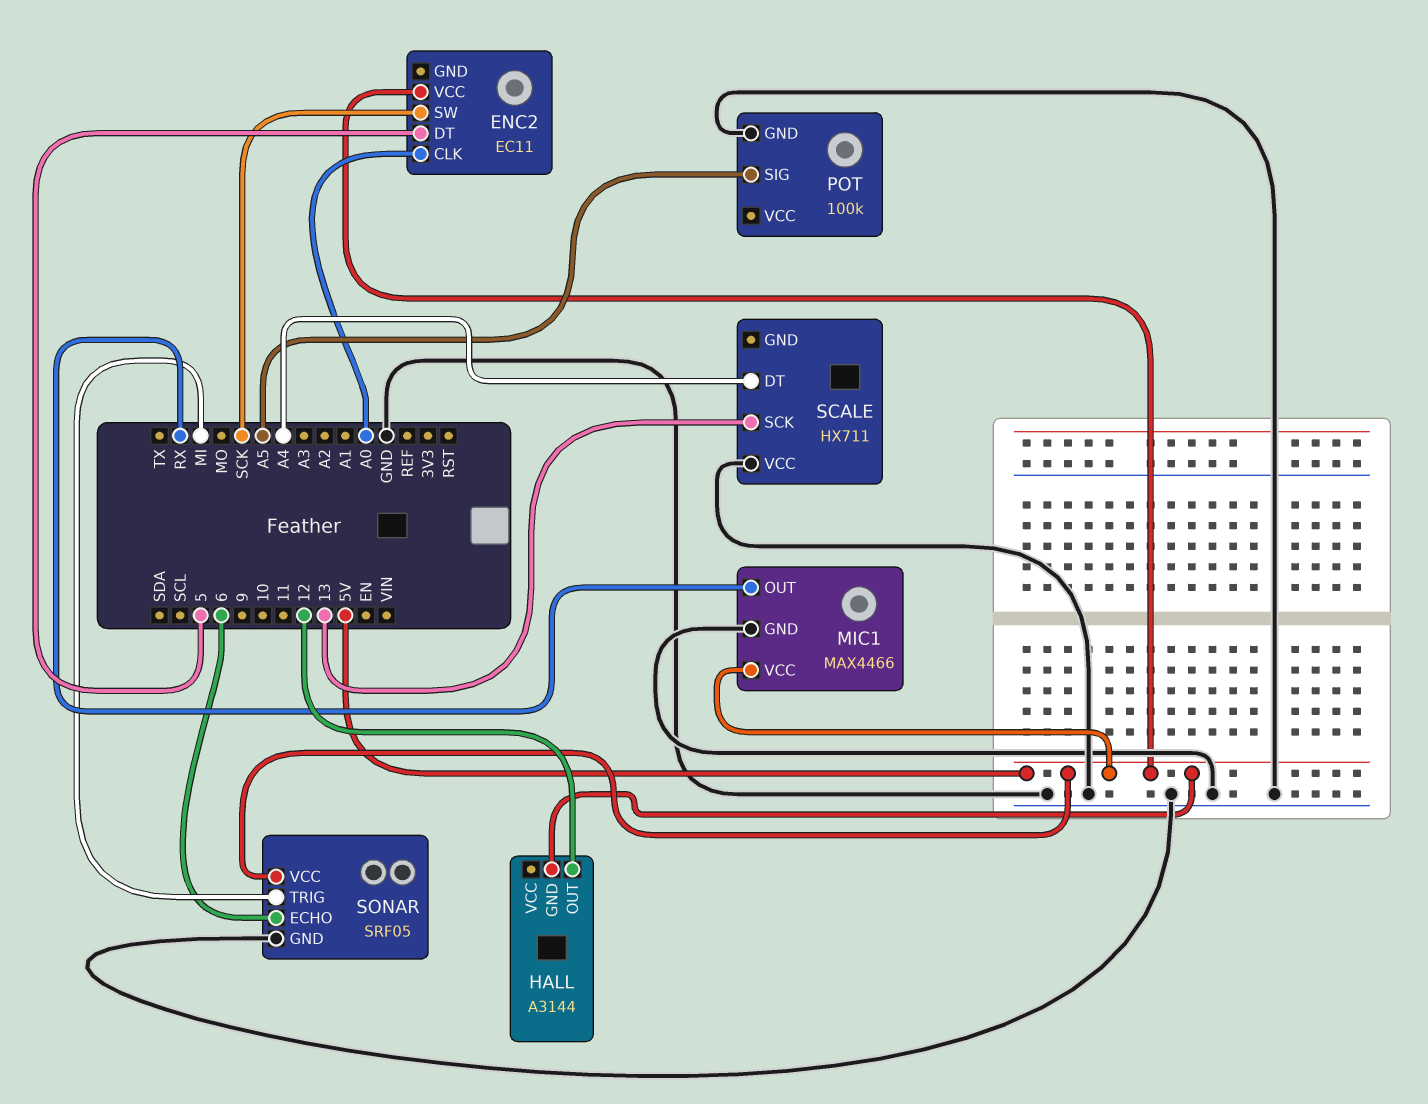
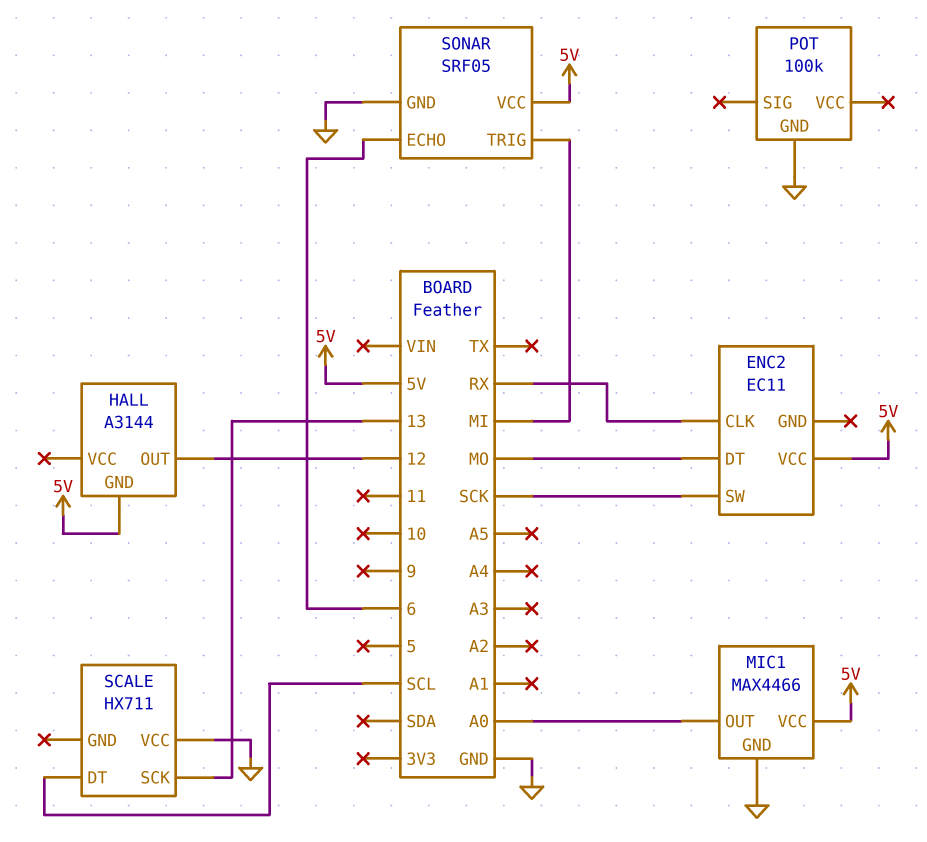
ENC2 pin CLK: A0 -> RX
ENC2 pin DT: 5 -> MO
MIC1 pin OUT: RX -> A0
POT pin SIG: A5 -> none
SCALE pin DT: A4 -> SCL

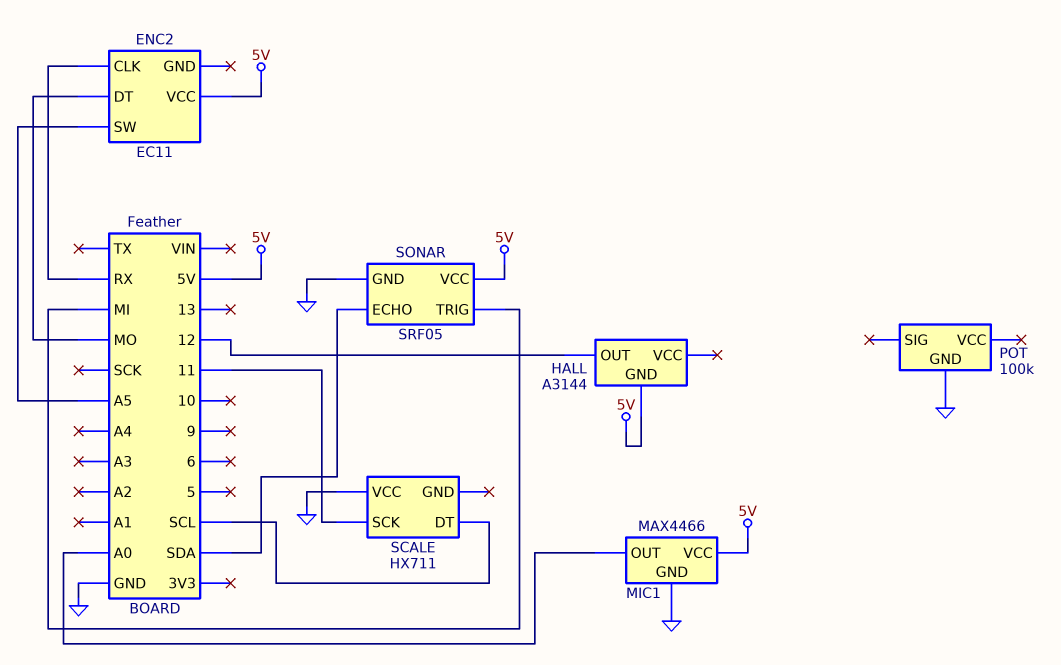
ENC2 pin SW: SCK -> A5
SCALE pin SCK: 13 -> 11
SONAR pin ECHO: 6 -> SDA

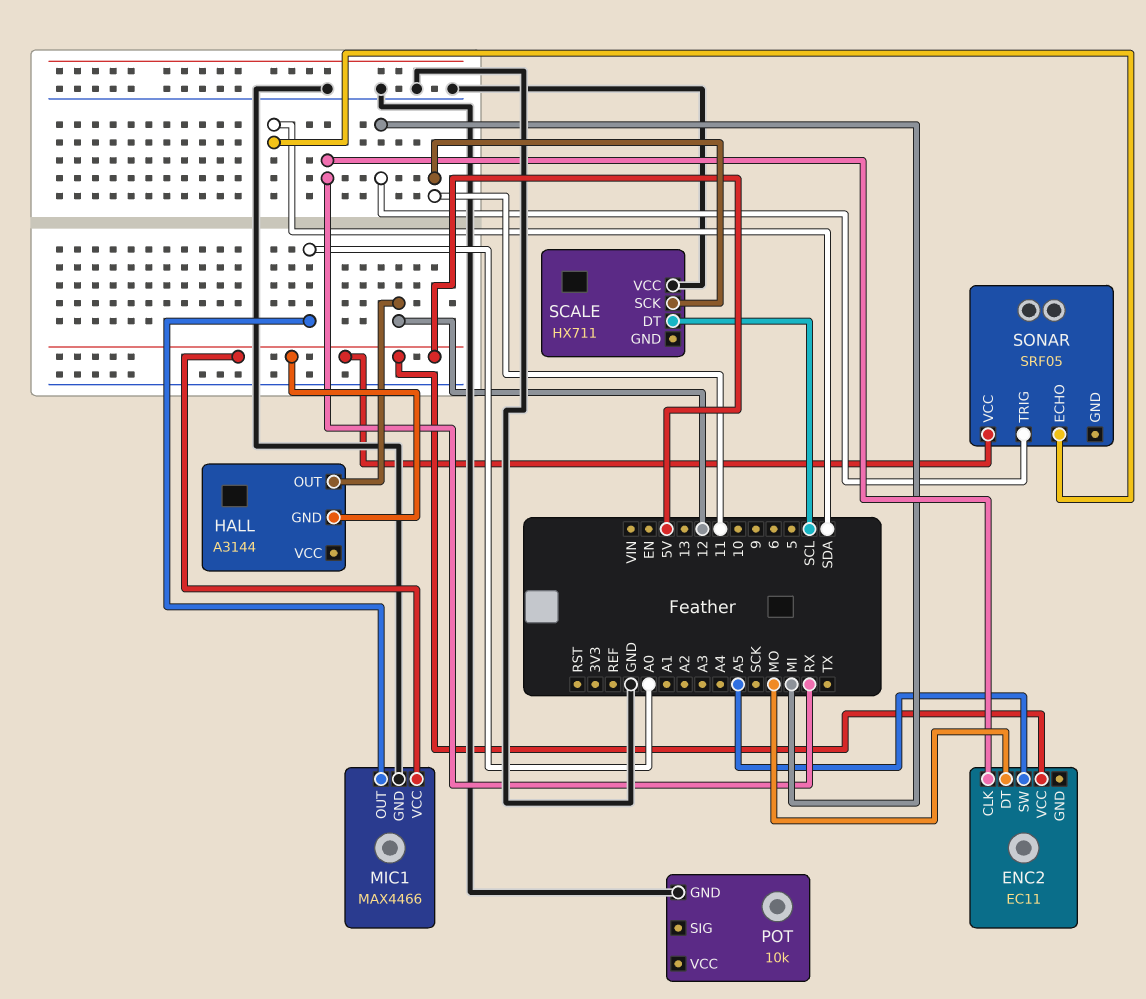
POT: 100k -> 10k
SONAR pin GND: GND -> none

